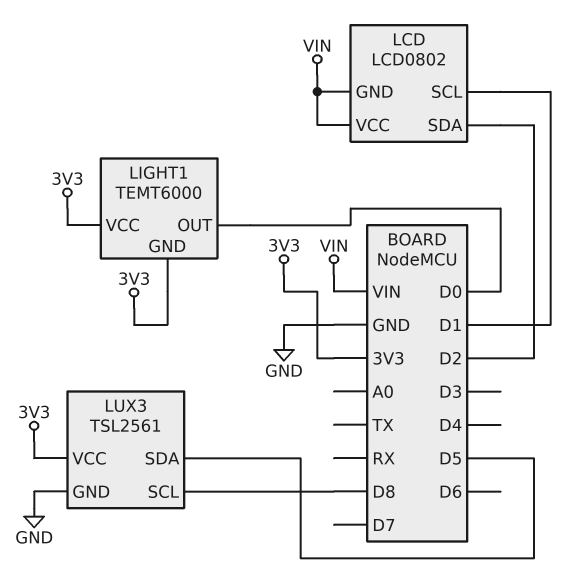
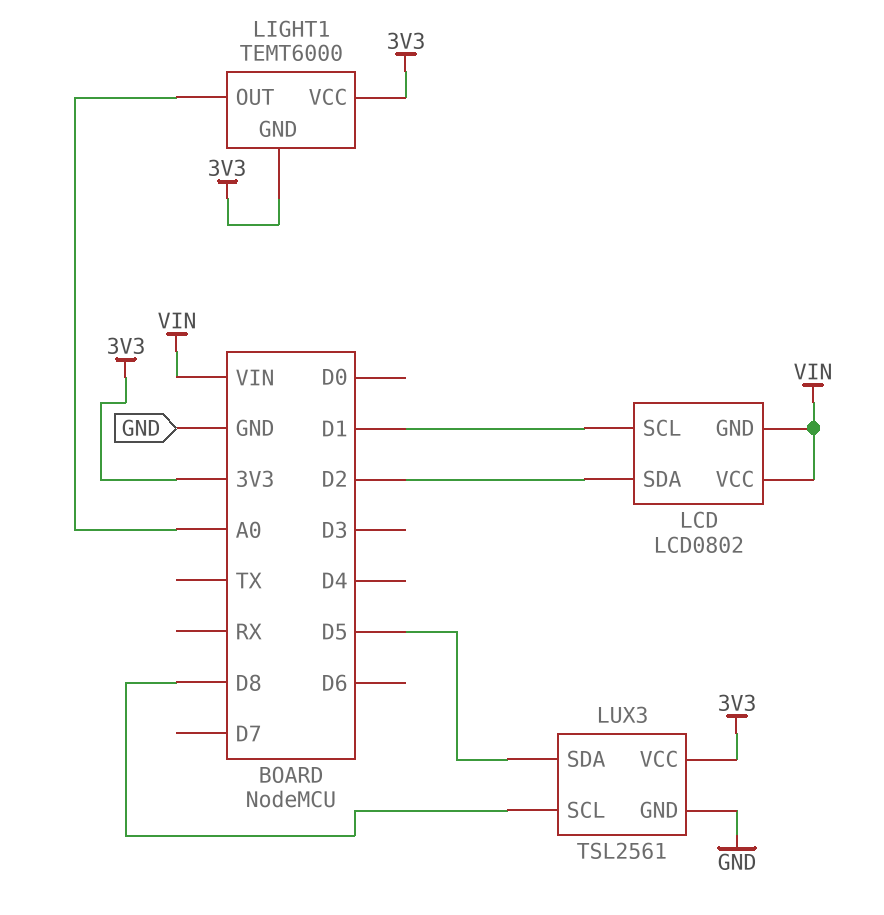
LIGHT1 pin OUT: D0 -> A0

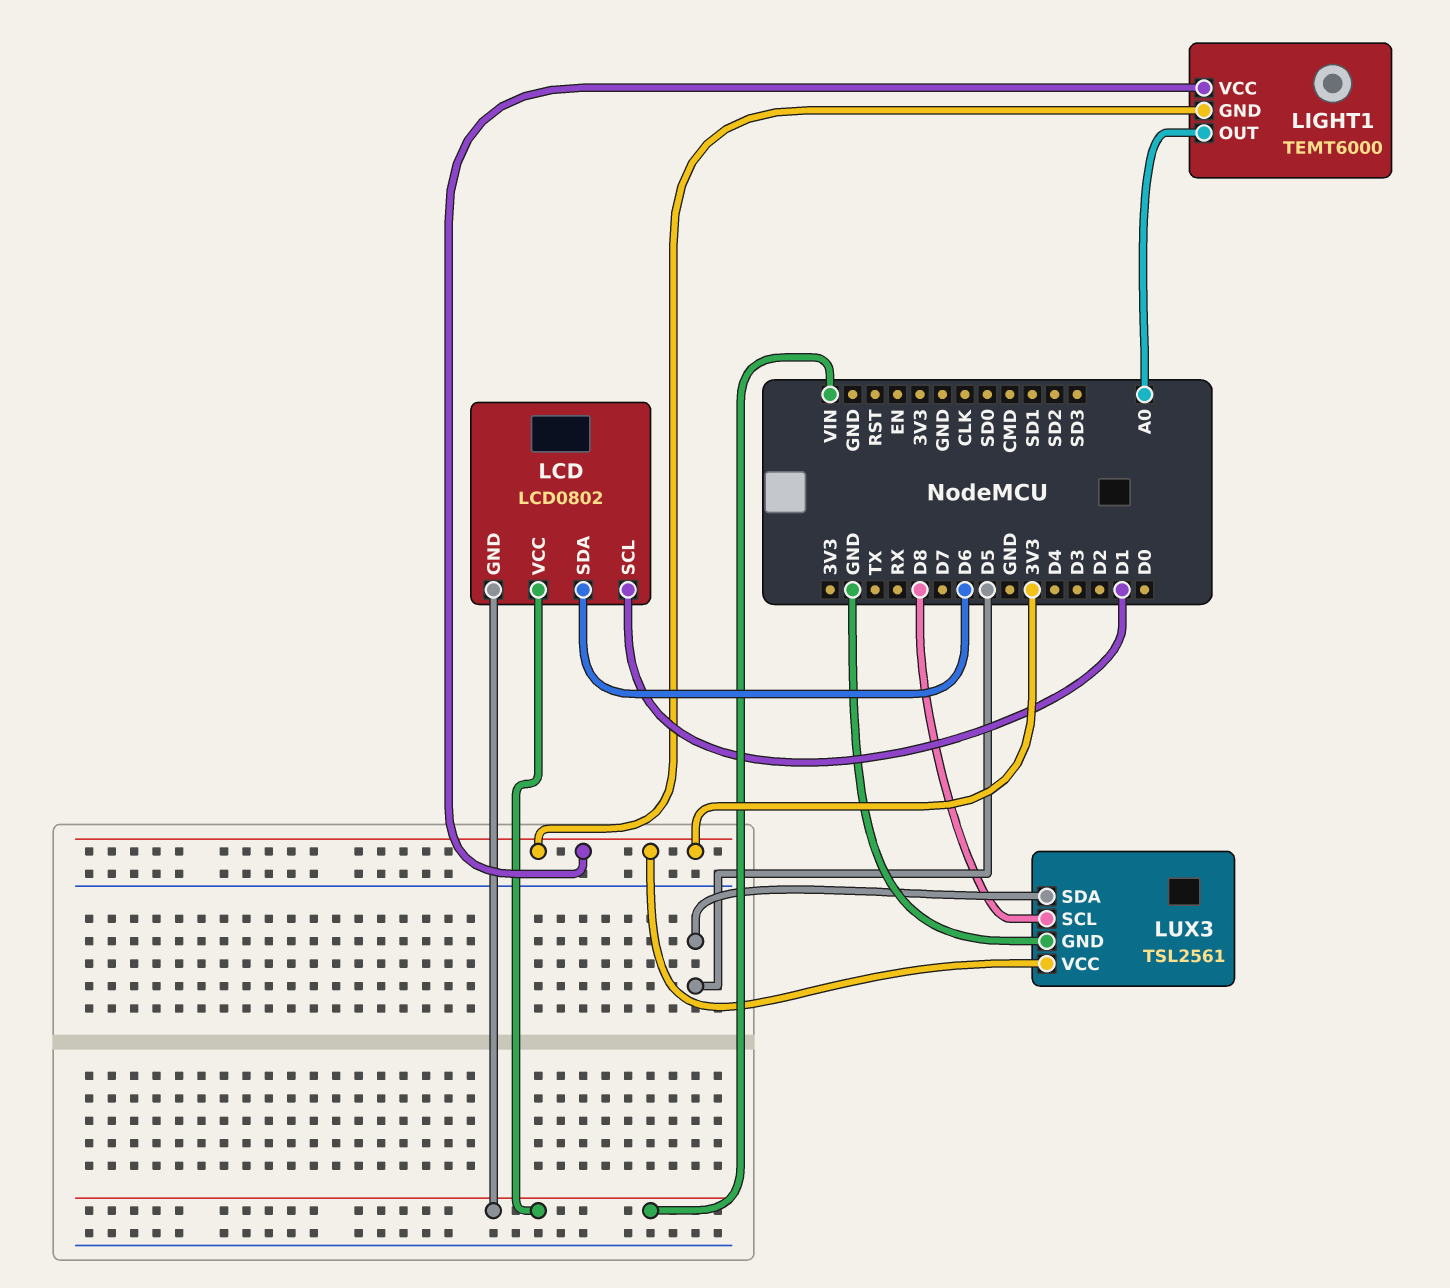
LCD pin SDA: D2 -> D6

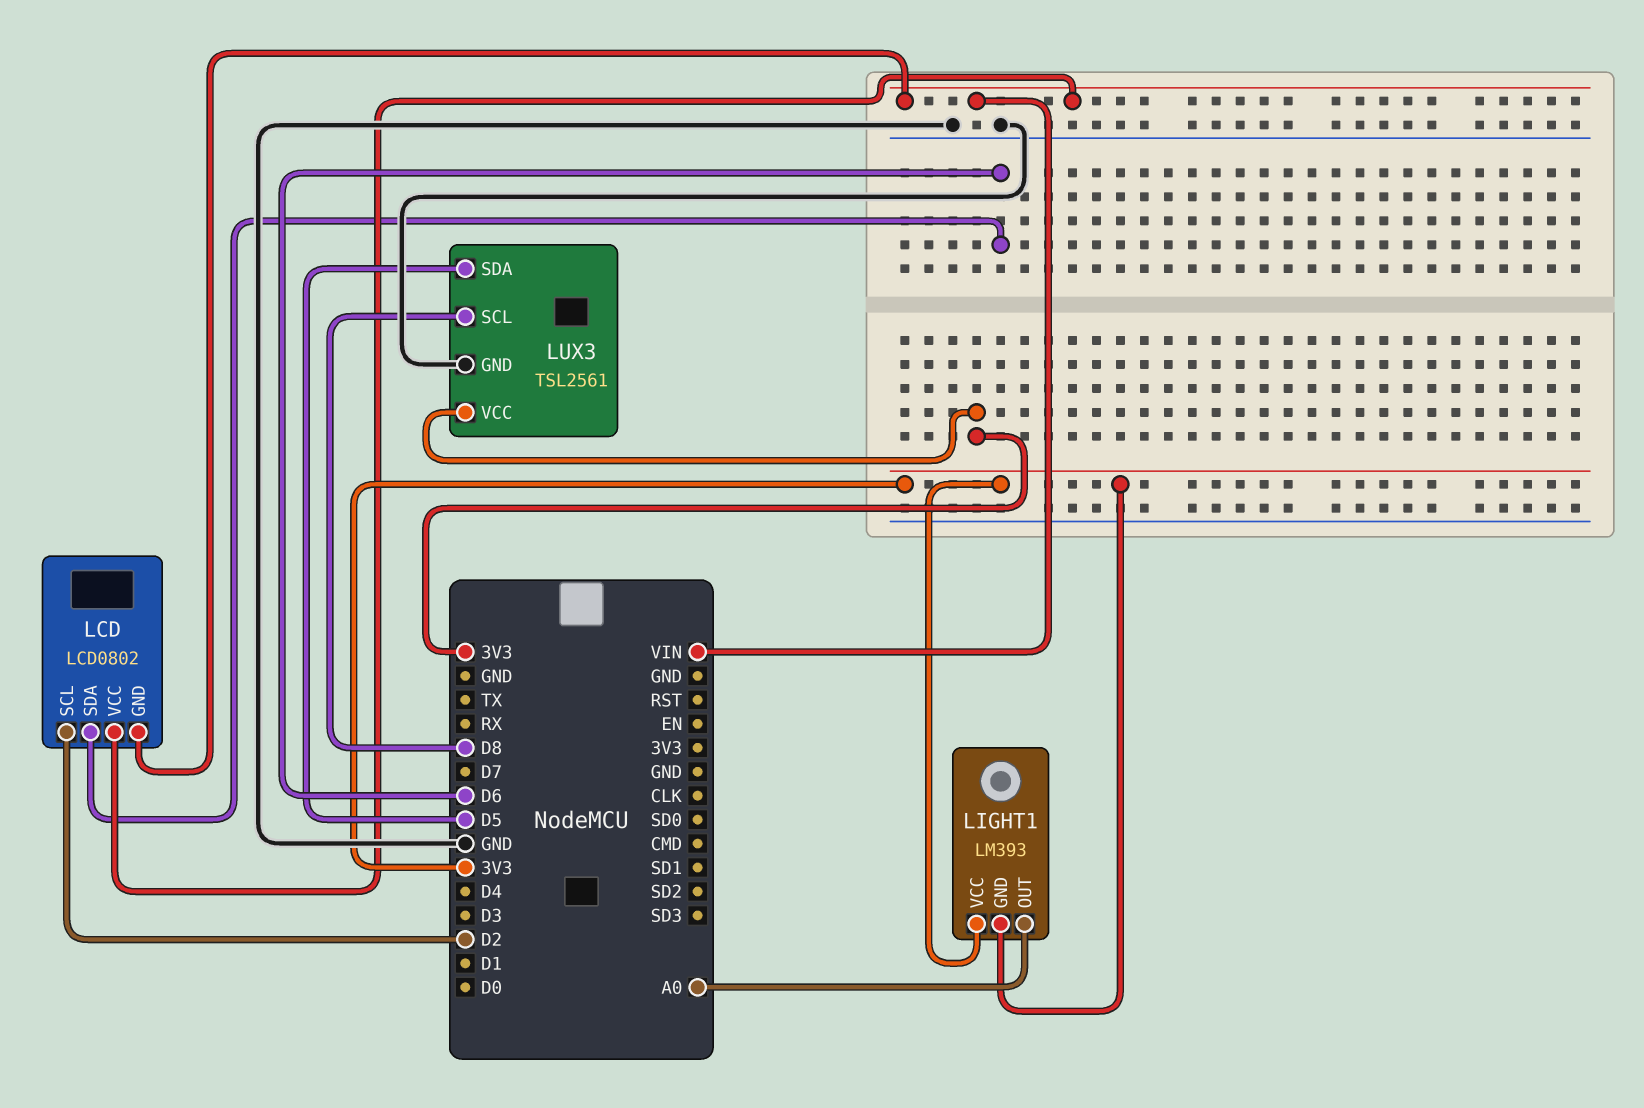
LCD pin SCL: D1 -> D2
LIGHT1: TEMT6000 -> LM393

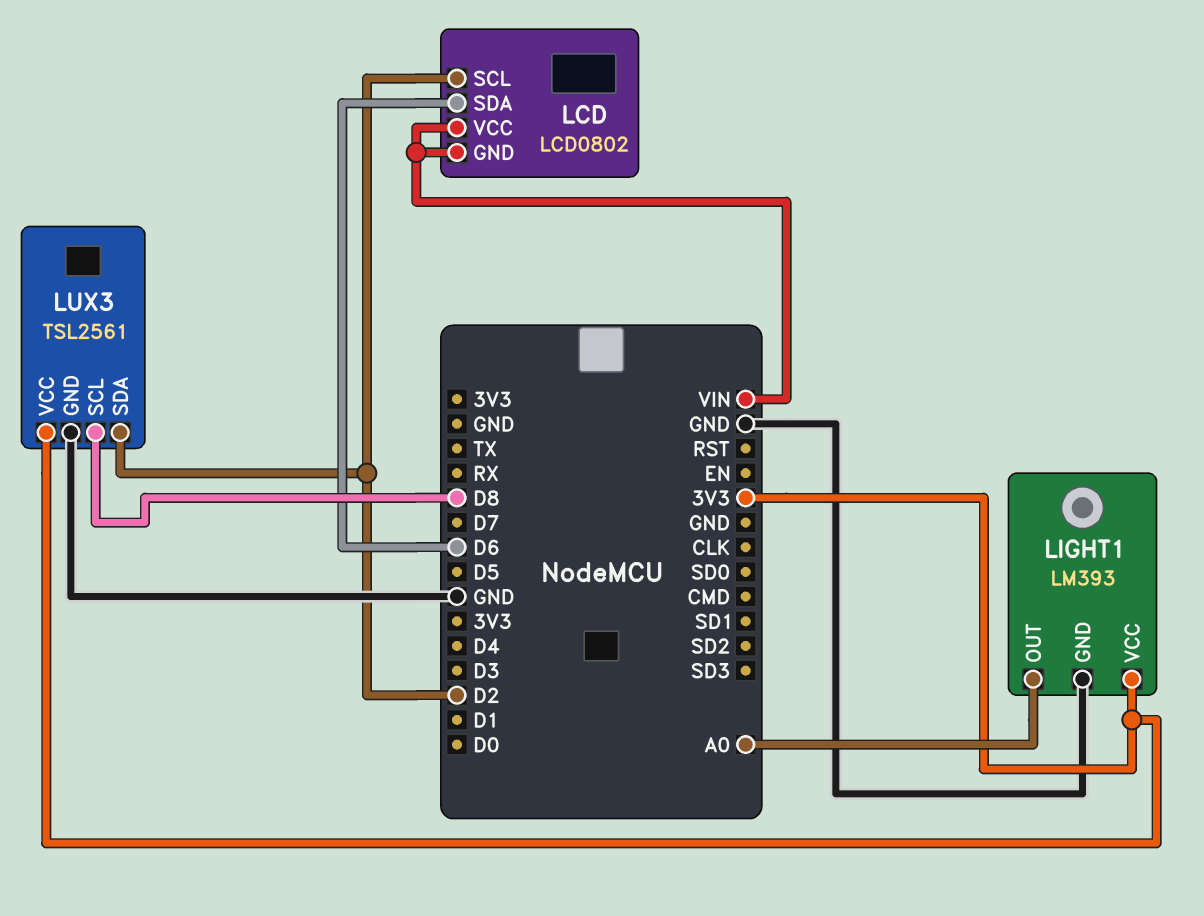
LIGHT1 pin GND: 3V3 -> GND
LUX3 pin SDA: D5 -> D2

